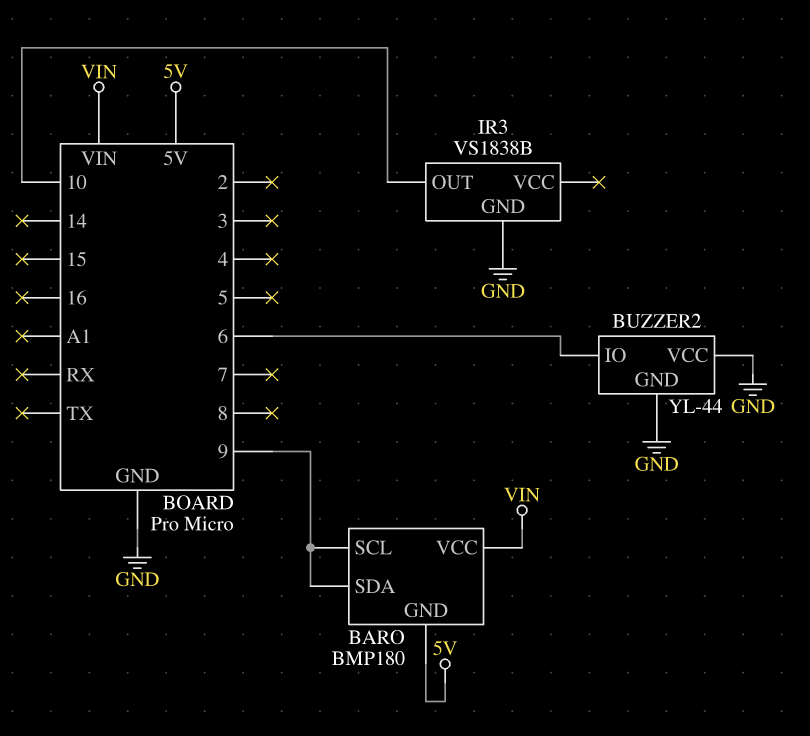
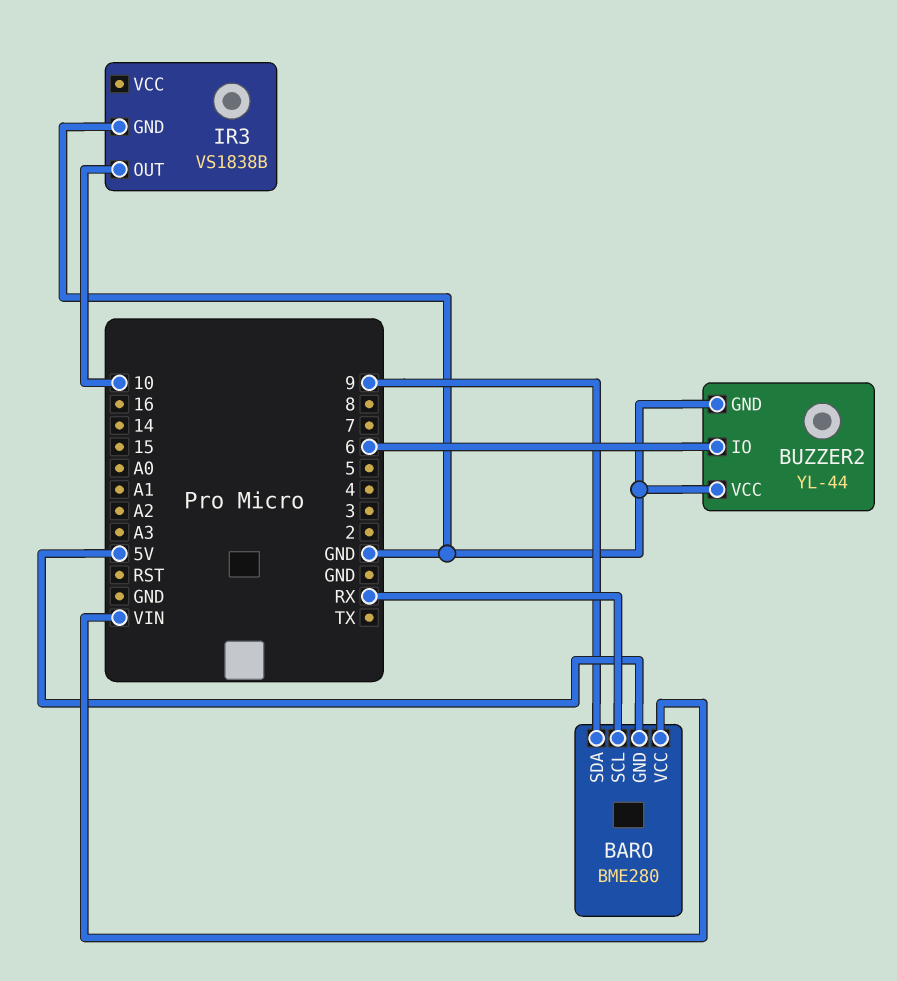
BARO: BMP180 -> BME280
BARO pin SCL: 9 -> RX

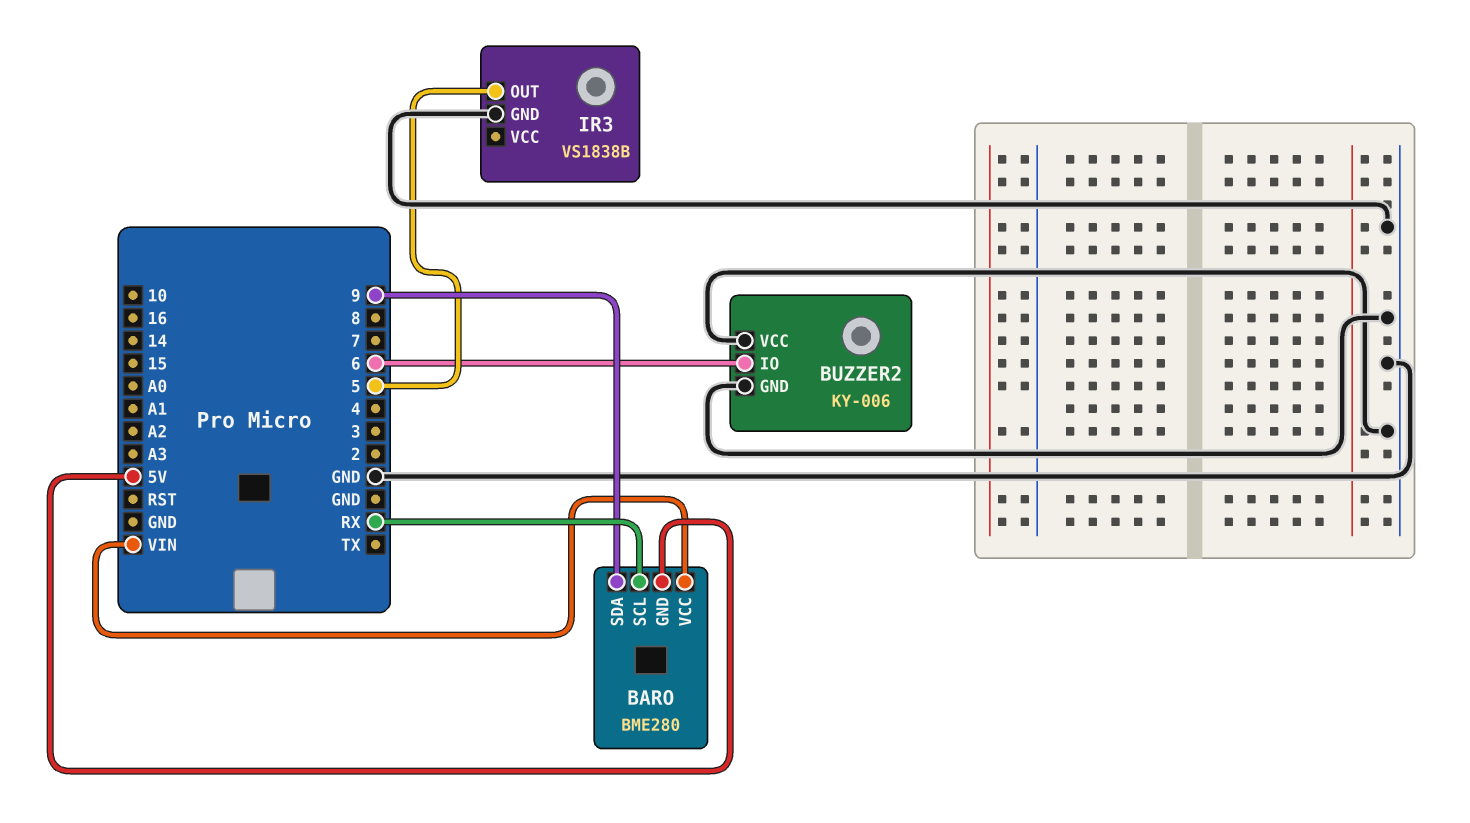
BUZZER2: YL-44 -> KY-006
IR3 pin OUT: 10 -> 5

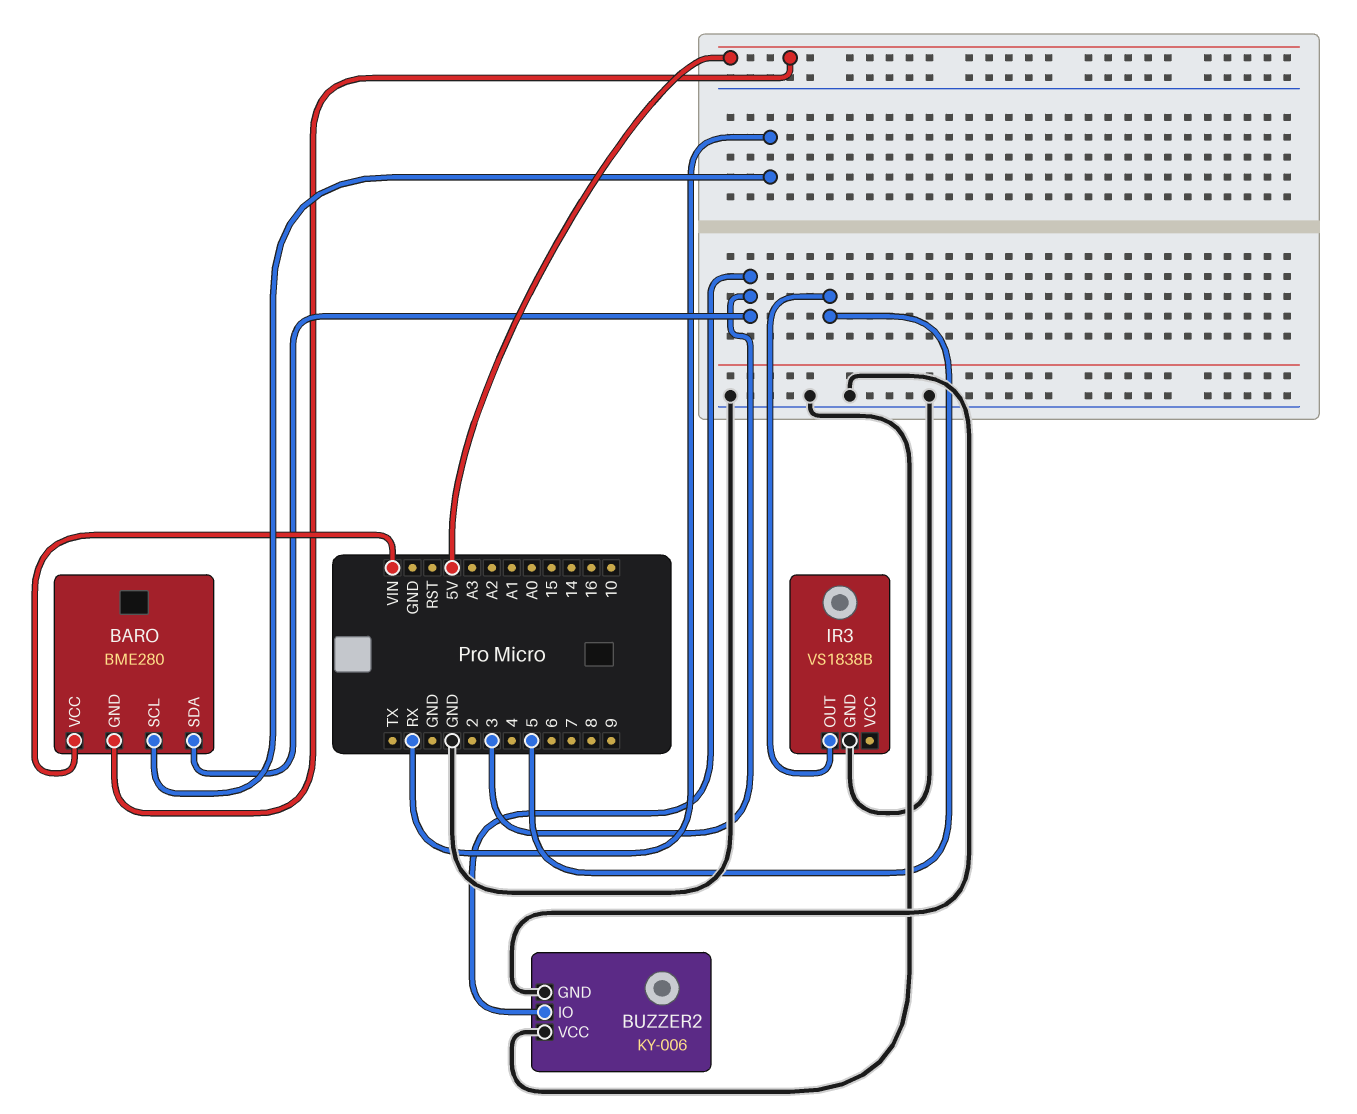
BARO pin SDA: 9 -> 3
BUZZER2 pin IO: 6 -> 3

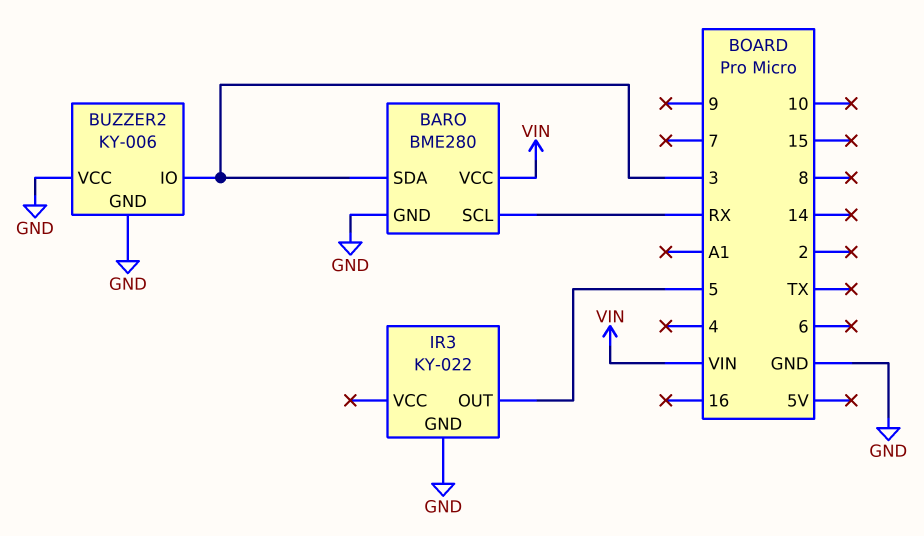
BARO pin GND: 5V -> GND
IR3: VS1838B -> KY-022

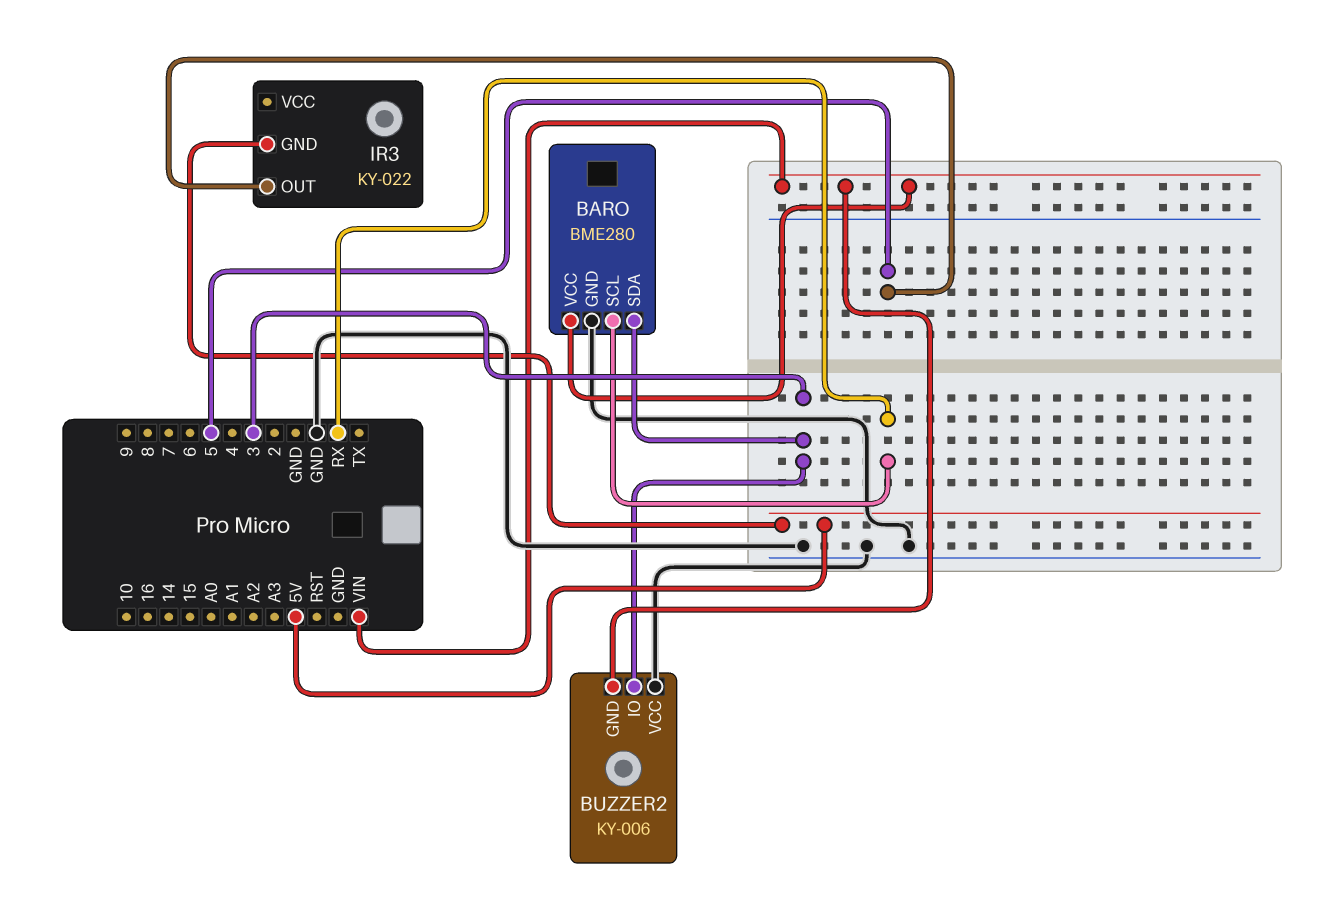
BUZZER2 pin GND: GND -> VIN
IR3 pin GND: GND -> 5V

